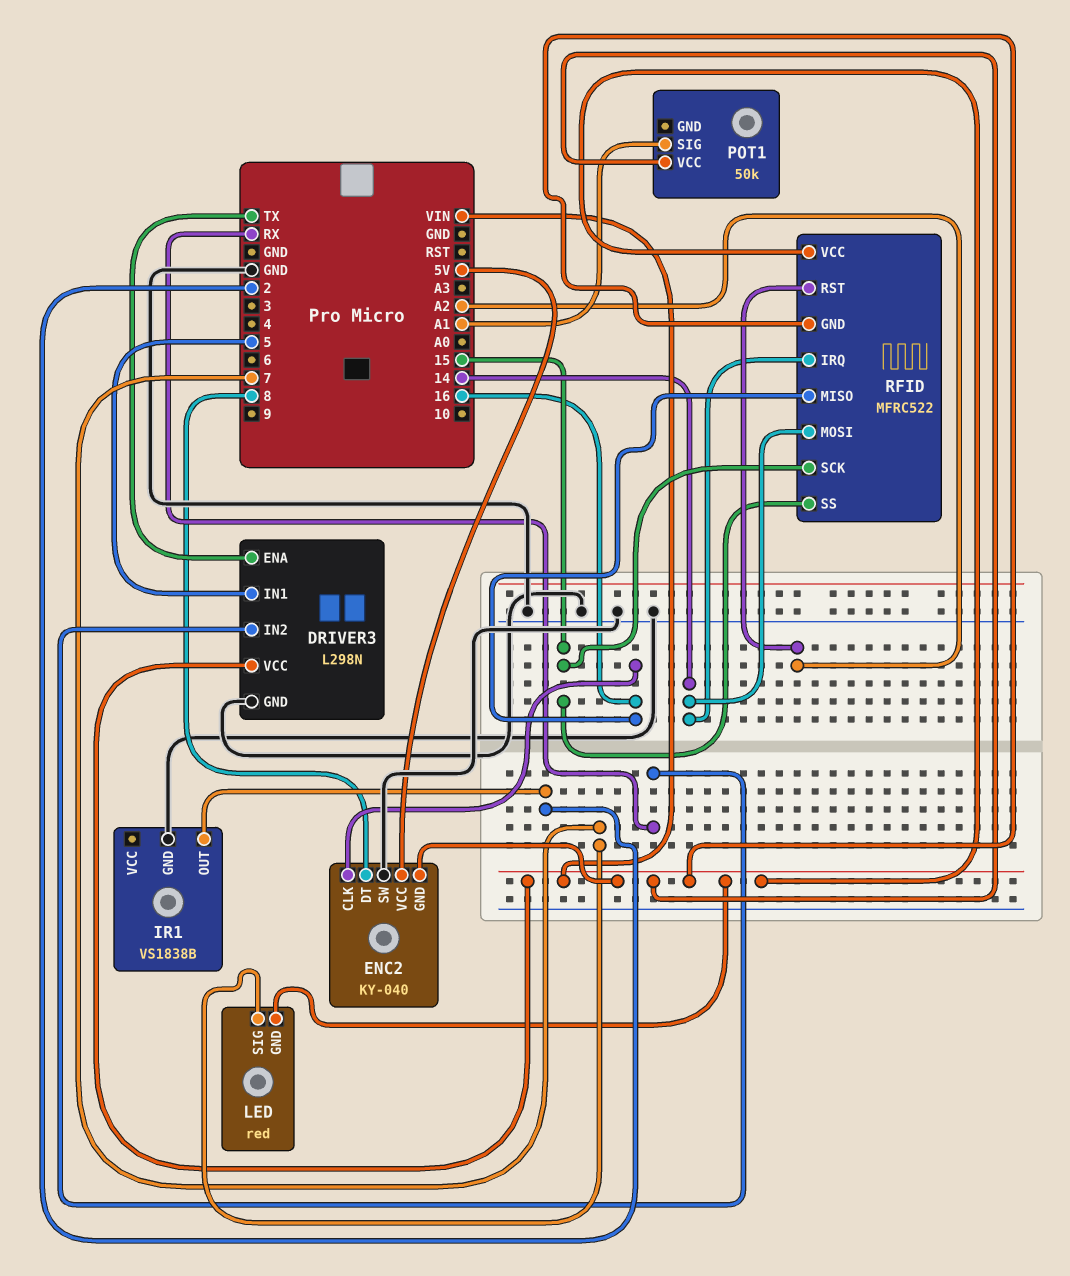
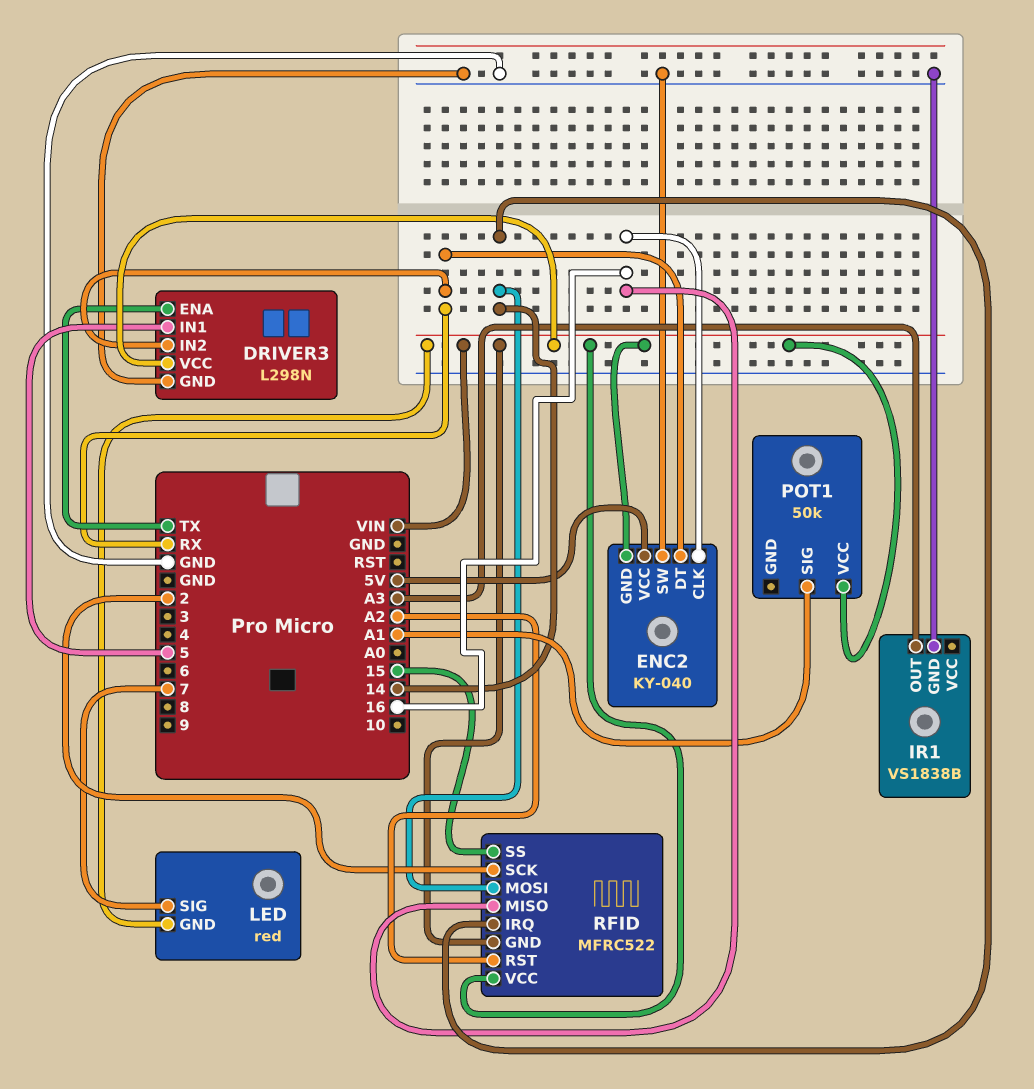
ENC2 pin DT: 8 -> RX
IR1 pin OUT: 2 -> A3
RFID pin SCK: 15 -> 2

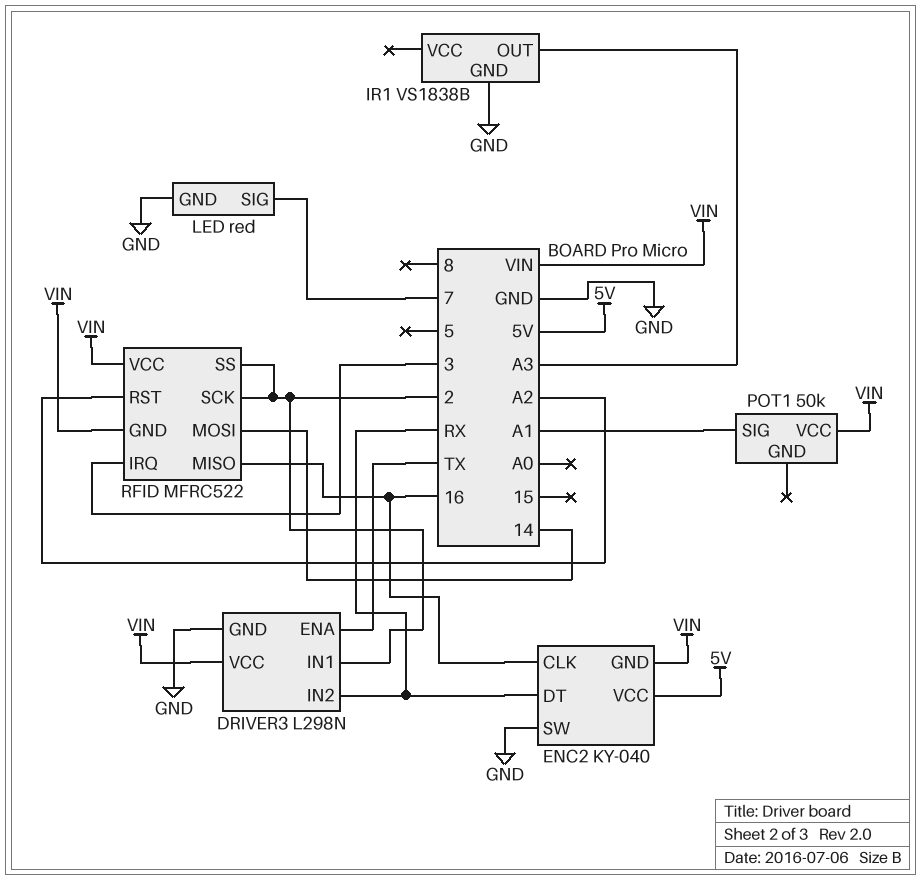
DRIVER3 pin IN1: 5 -> 2
LED pin GND: VIN -> GND
RFID pin IRQ: 14 -> 3
RFID pin SS: 15 -> 2

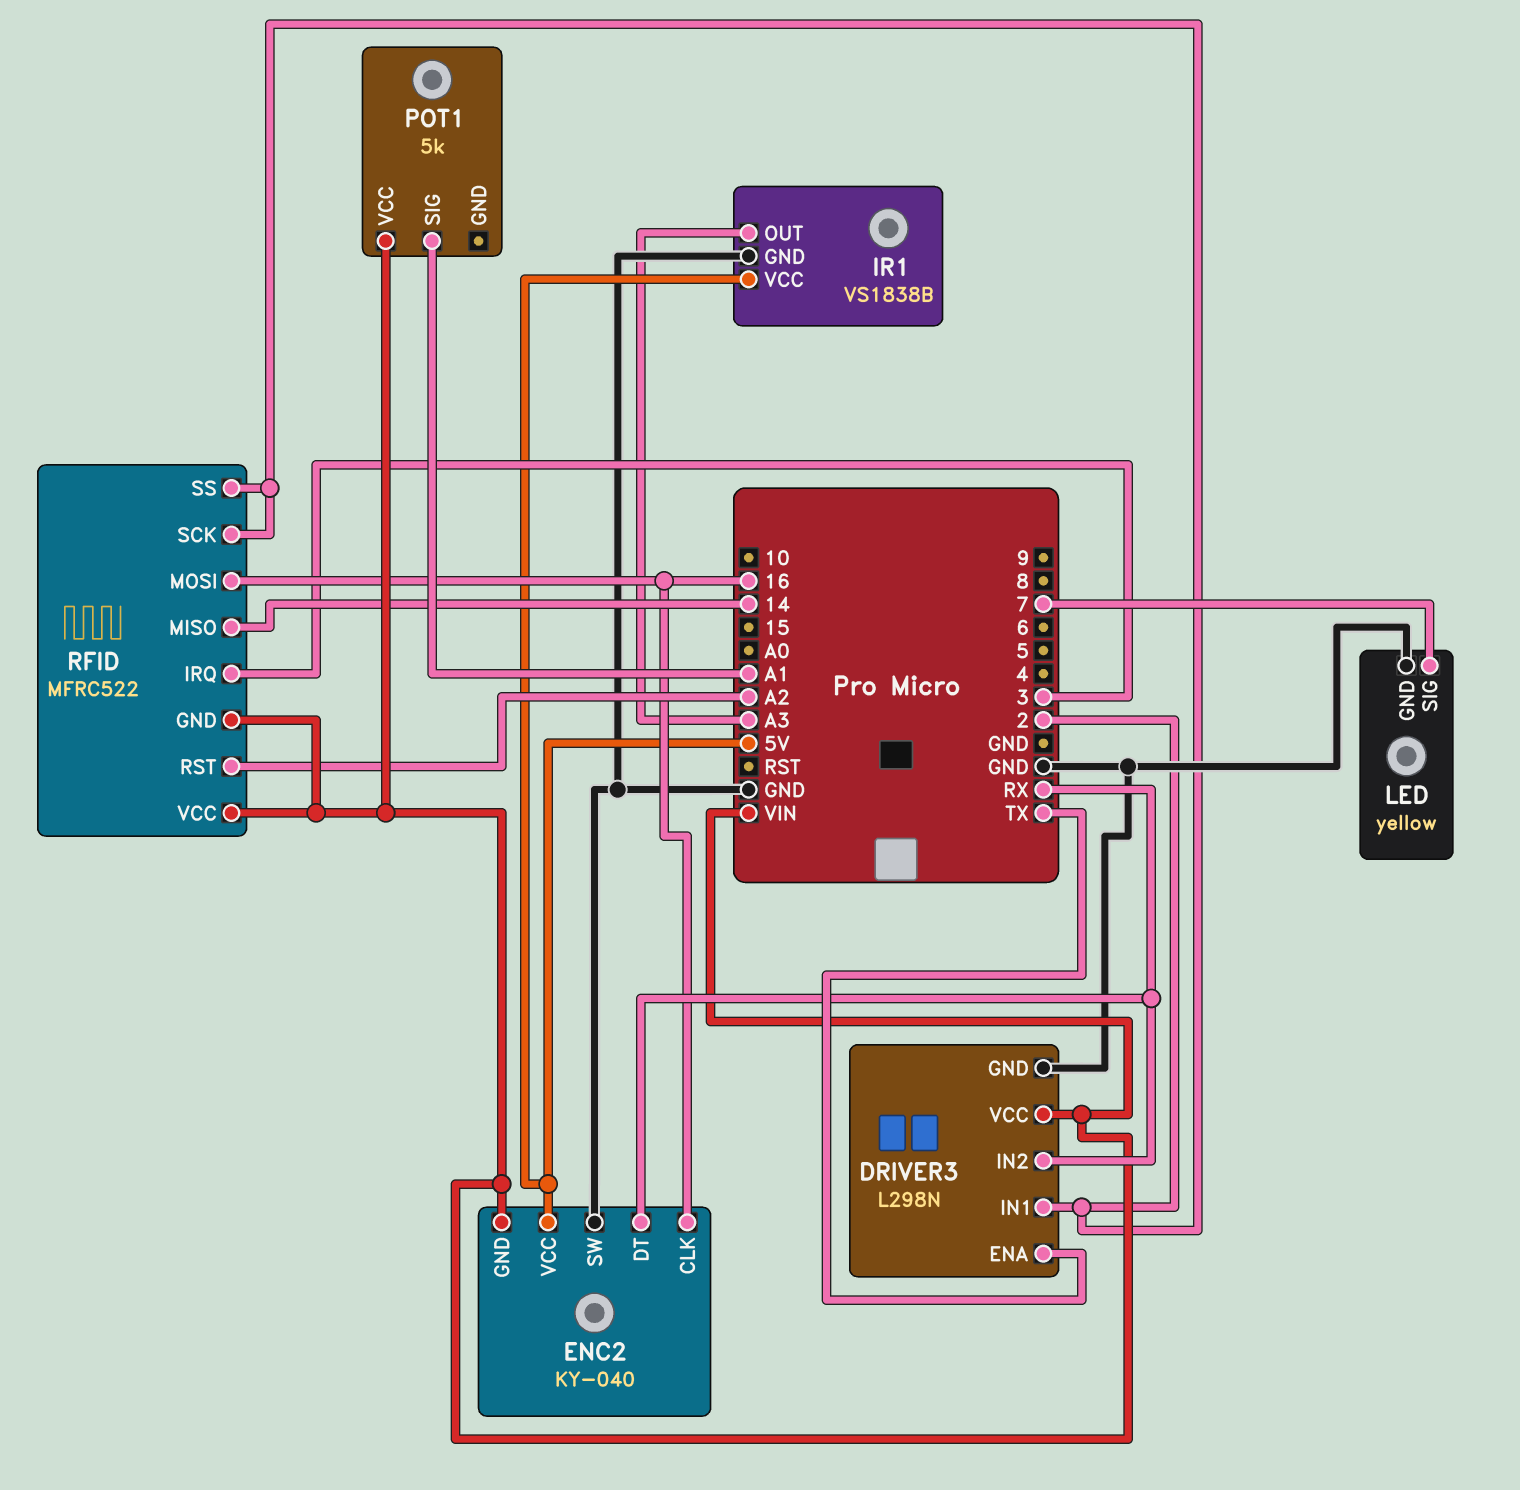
IR1 pin VCC: none -> 5V
LED: red -> yellow
POT1: 50k -> 5k
RFID pin MISO: 16 -> 14
RFID pin MOSI: 14 -> 16

